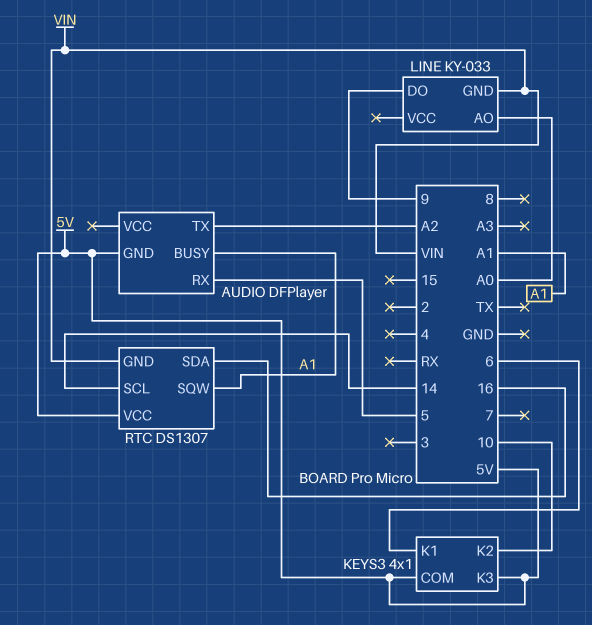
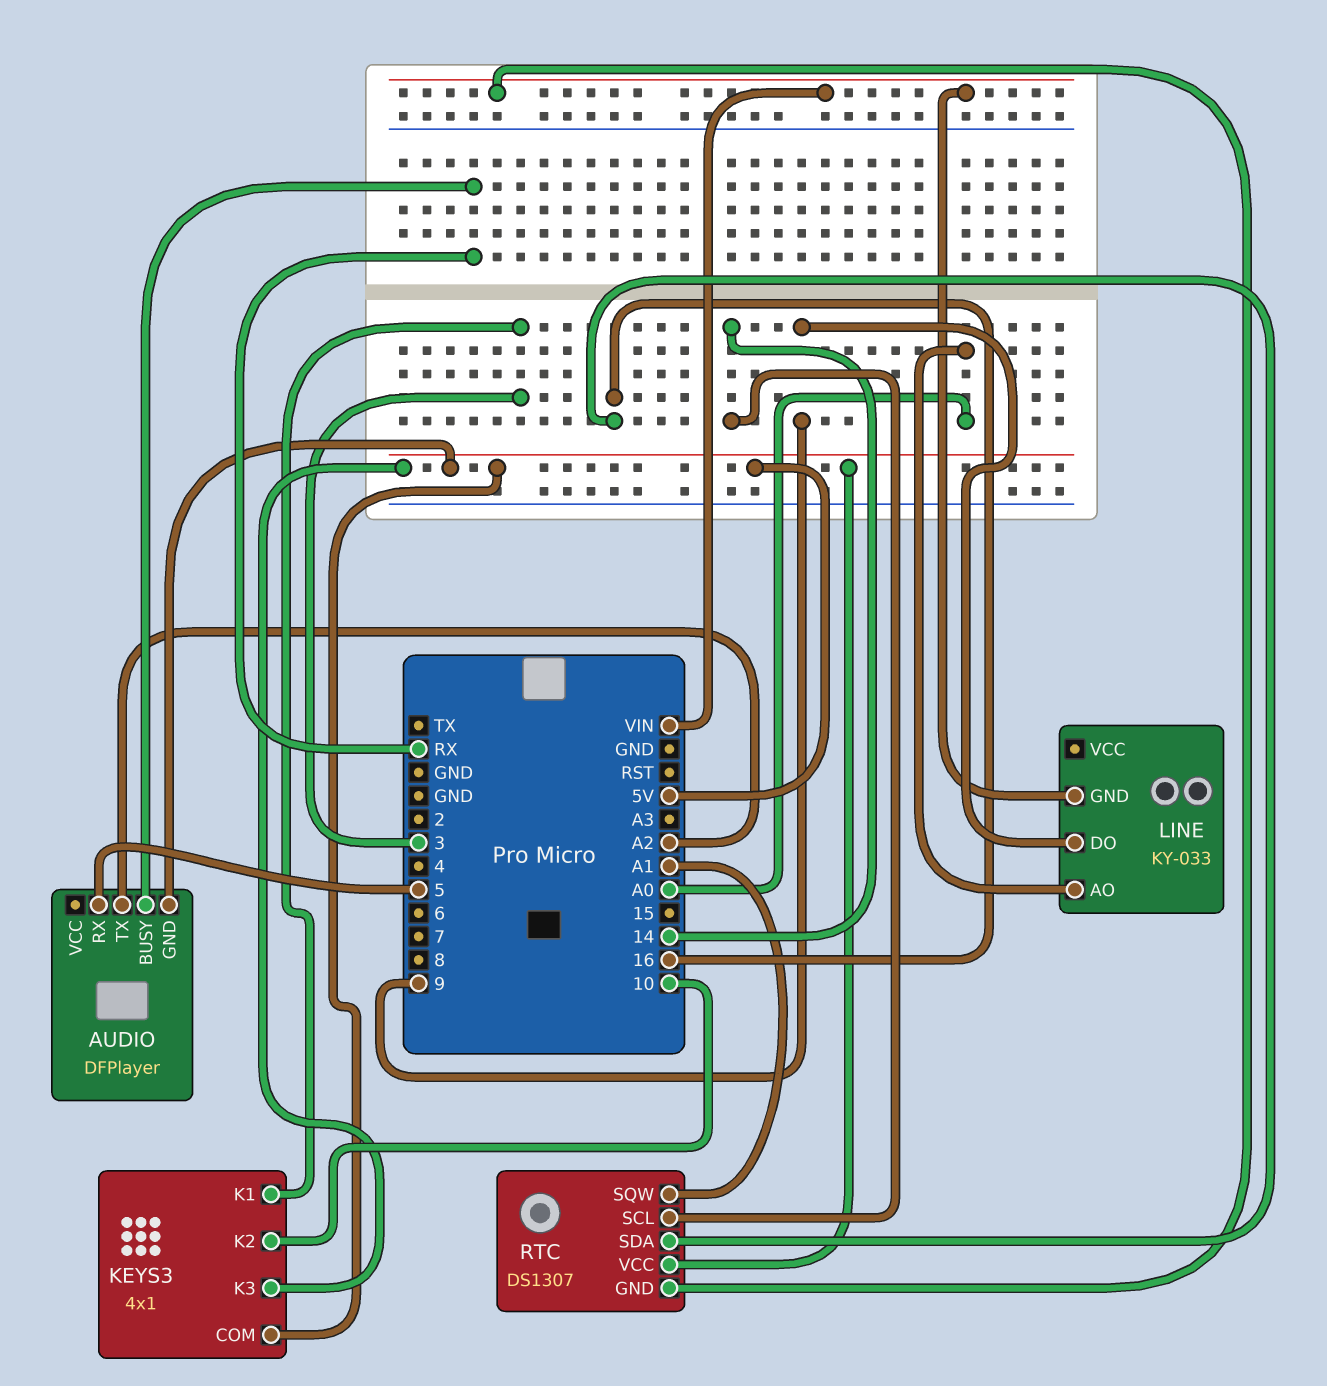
AUDIO pin BUSY: A1 -> RX
KEYS3 pin K1: 6 -> 3

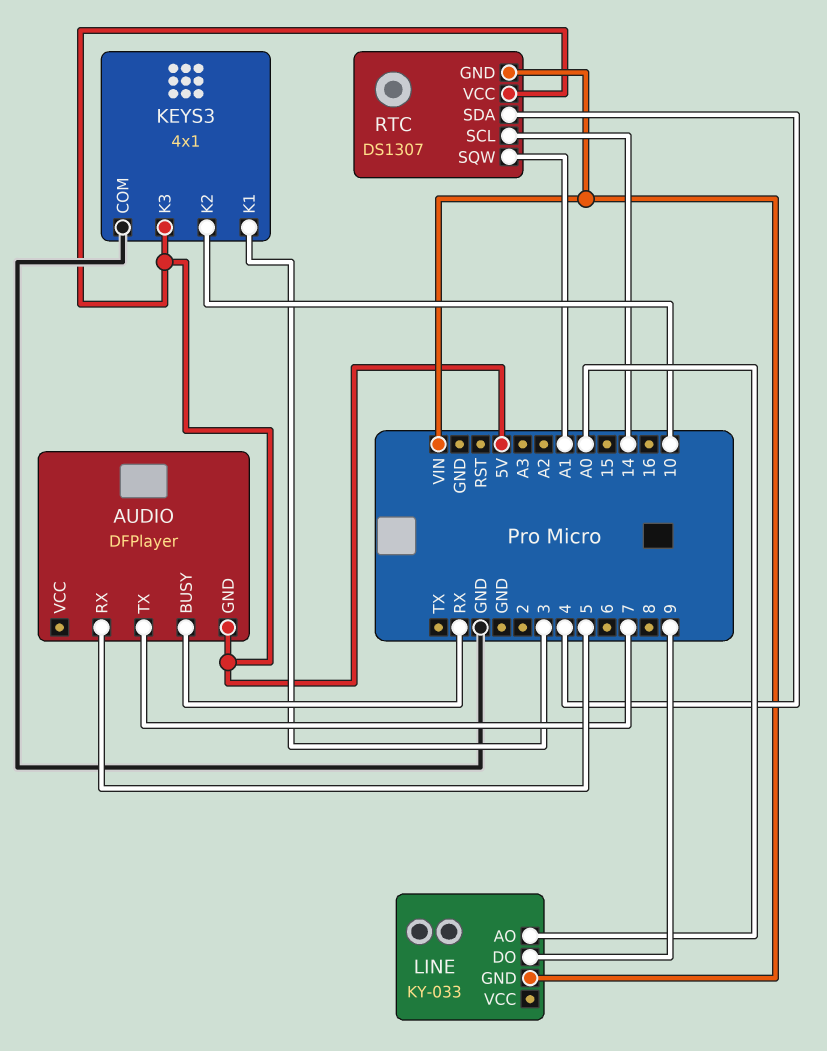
AUDIO pin TX: A2 -> 7
KEYS3 pin COM: 5V -> GND
RTC pin SDA: 16 -> 4

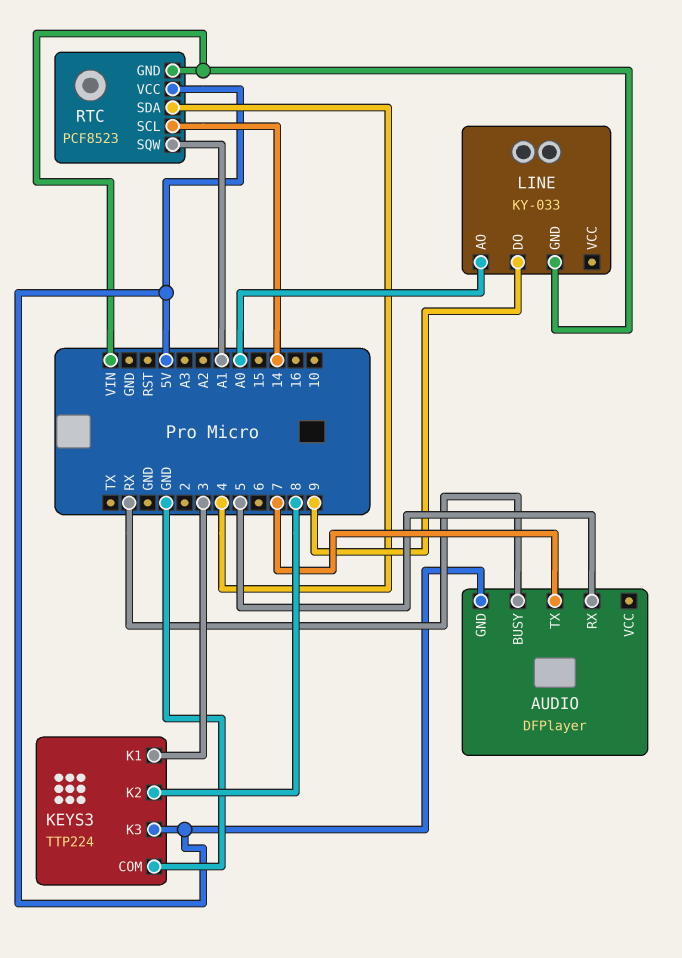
KEYS3: 4x1 -> TTP224
KEYS3 pin K2: 10 -> 8
RTC: DS1307 -> PCF8523

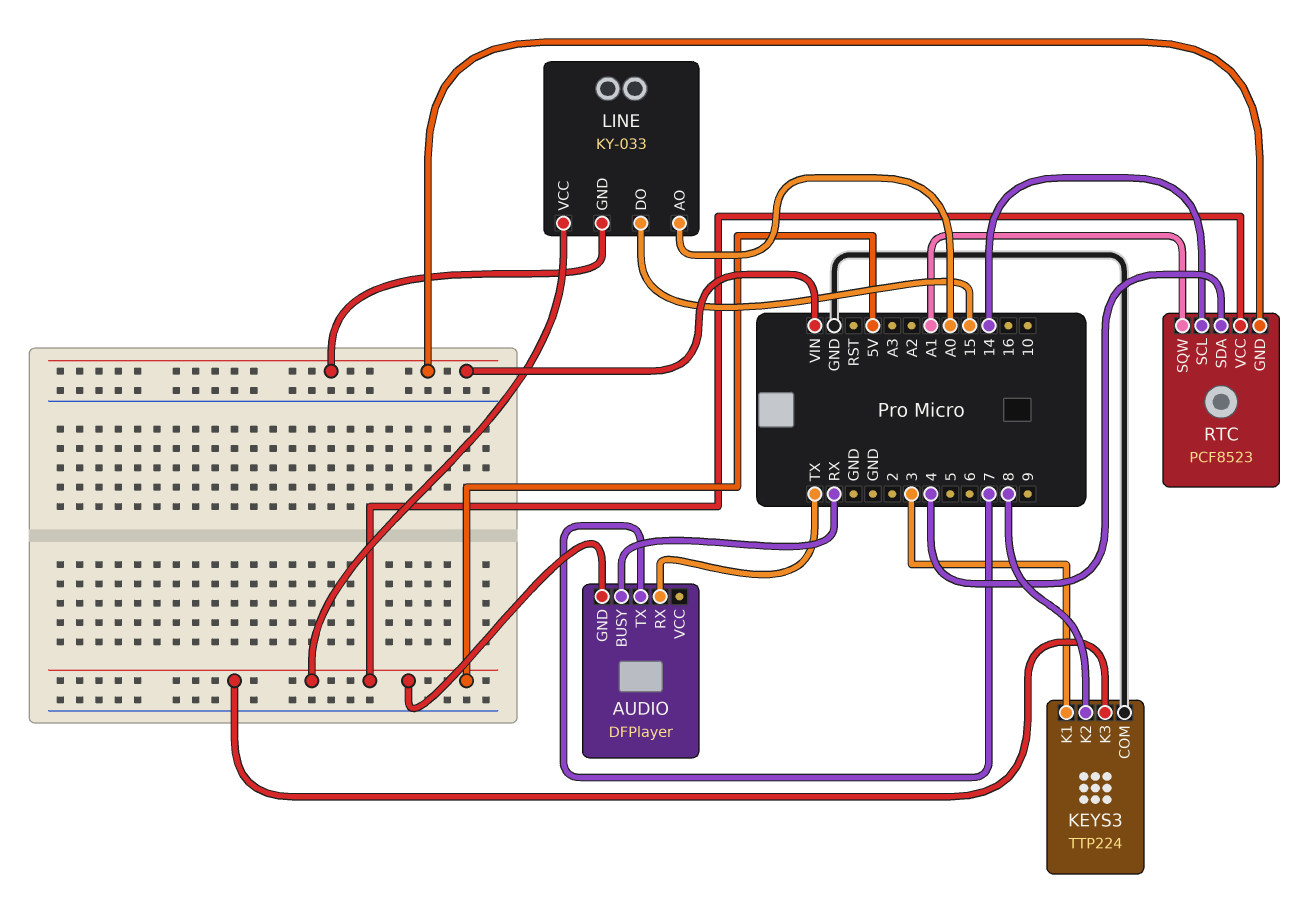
AUDIO pin RX: 5 -> TX
LINE pin DO: 9 -> 15
LINE pin VCC: none -> 5V

